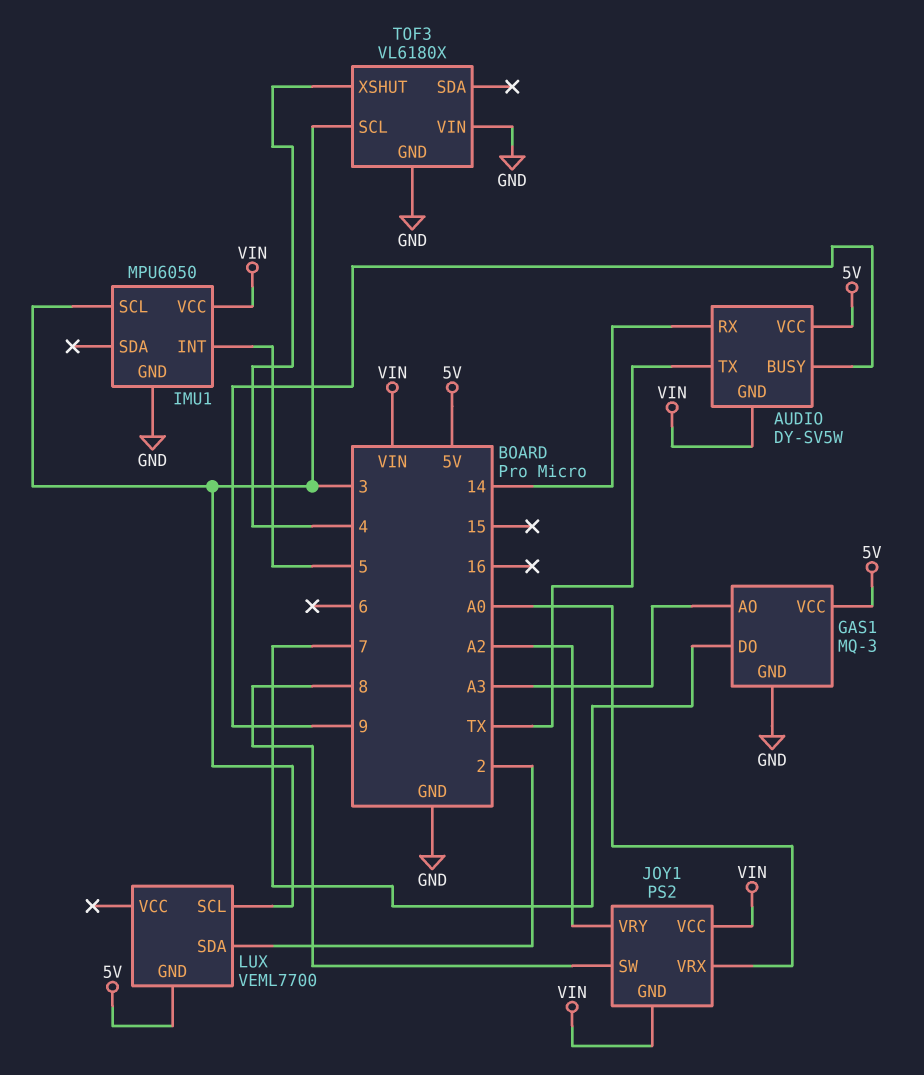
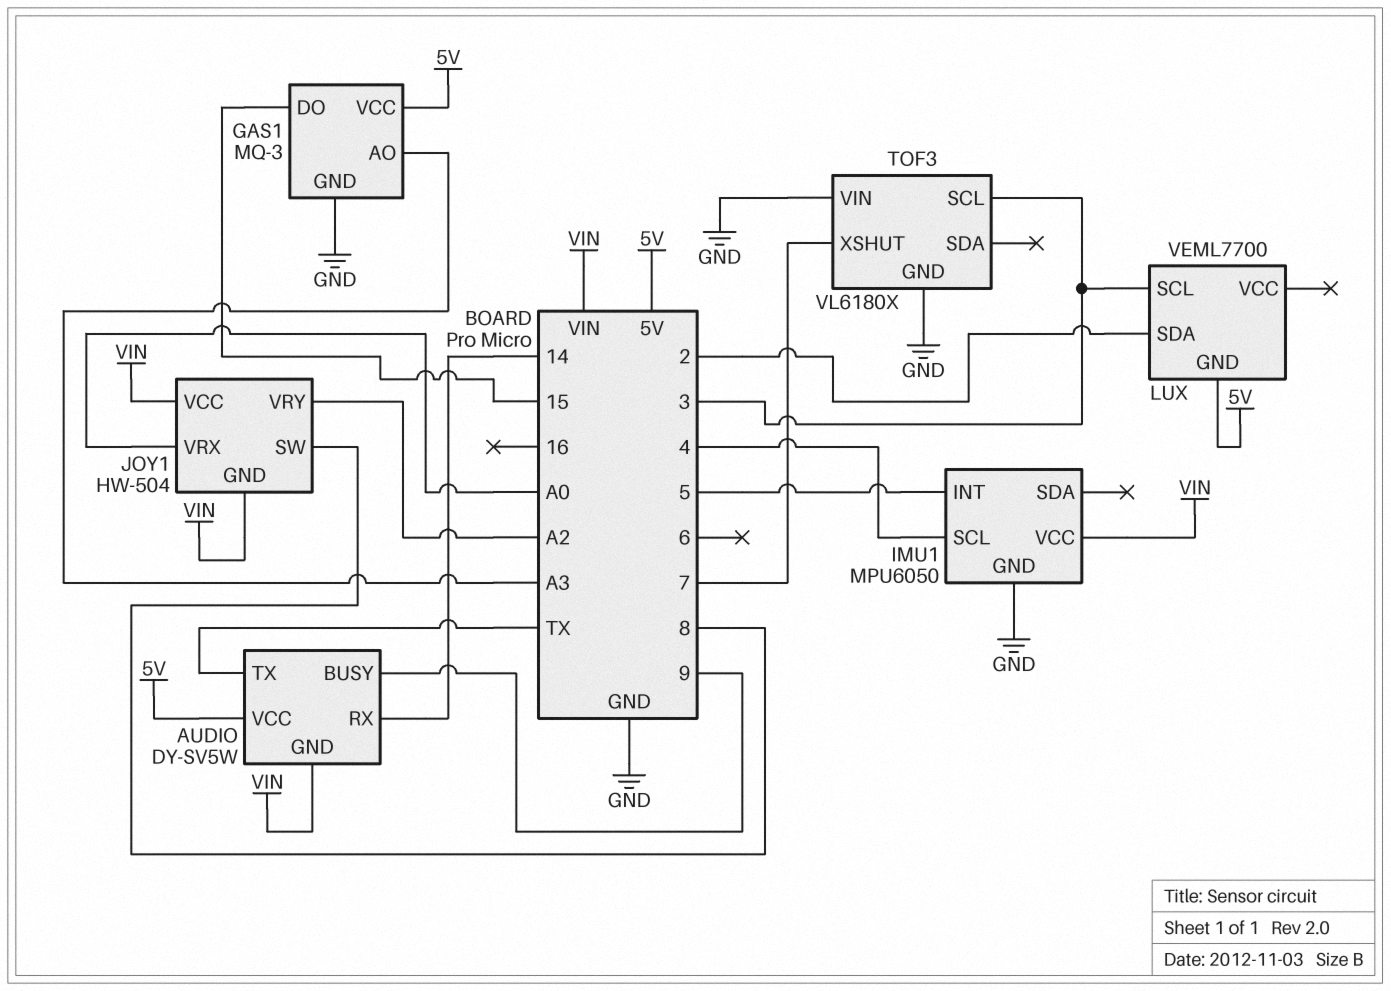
GAS1 pin DO: 7 -> 15
IMU1 pin SCL: 3 -> 4
JOY1: PS2 -> HW-504
TOF3 pin XSHUT: 4 -> 7

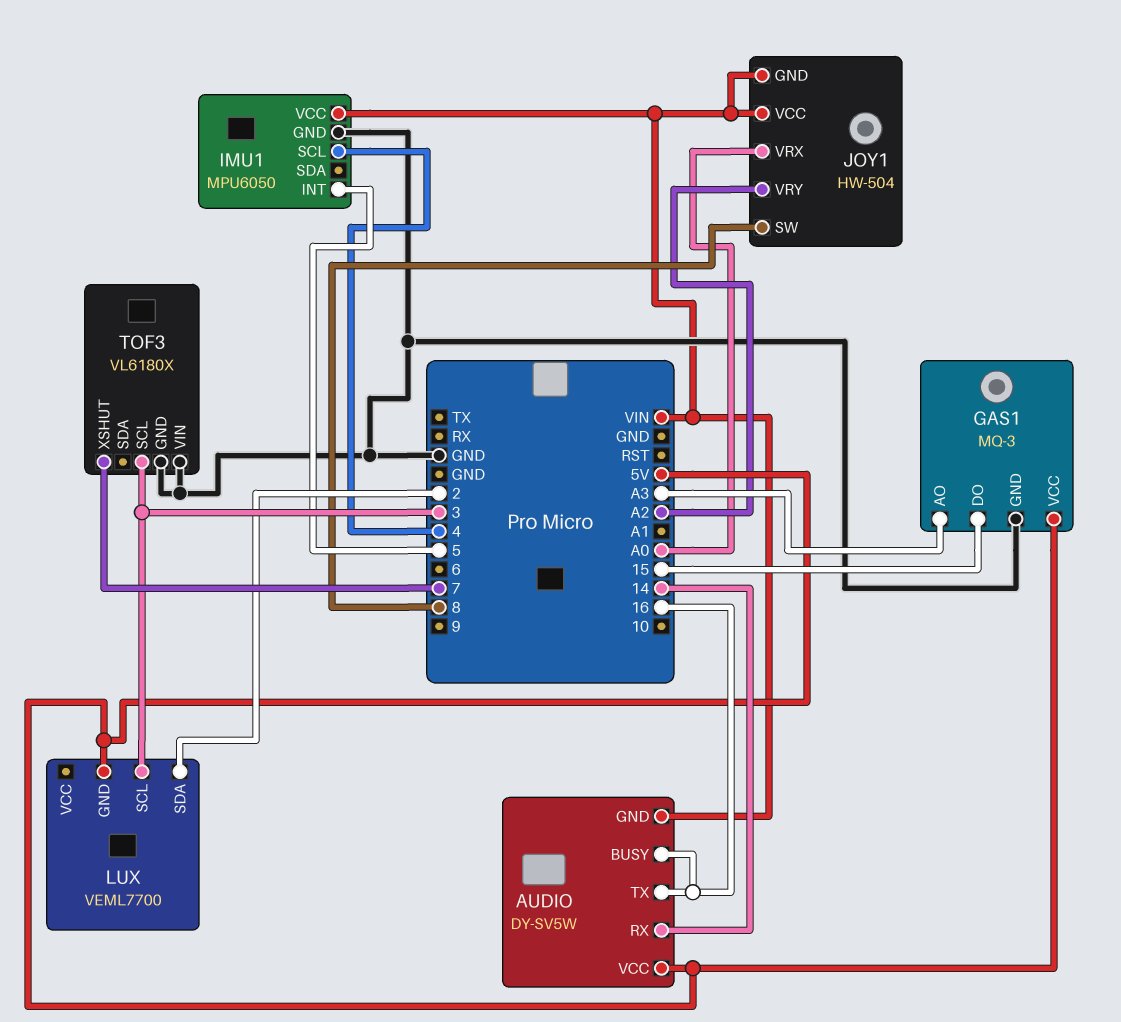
AUDIO pin BUSY: 9 -> 16
AUDIO pin TX: TX -> 16

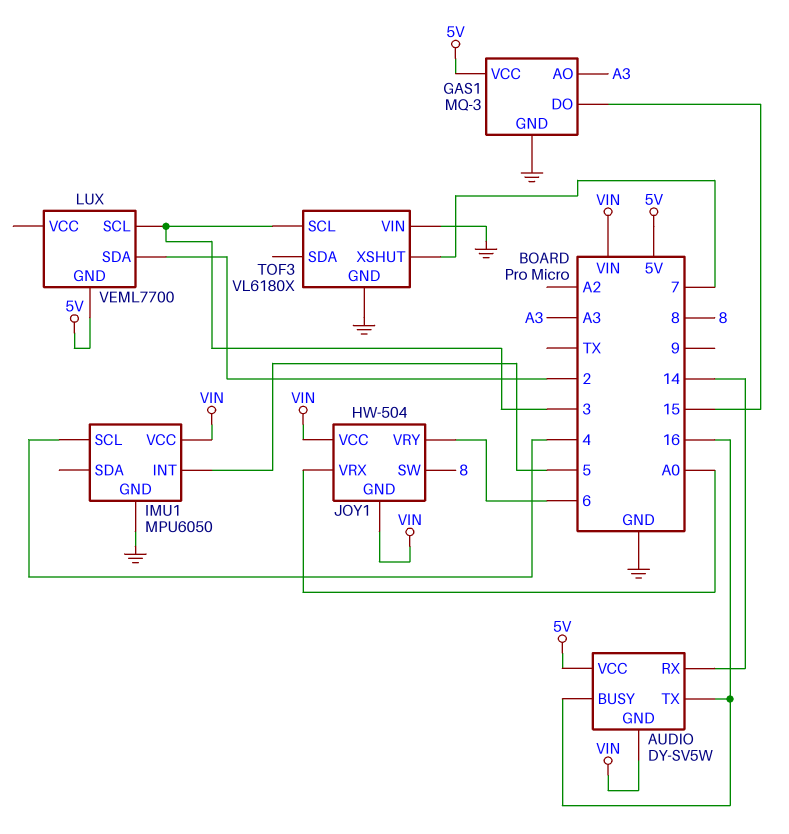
JOY1 pin VRY: A2 -> 6

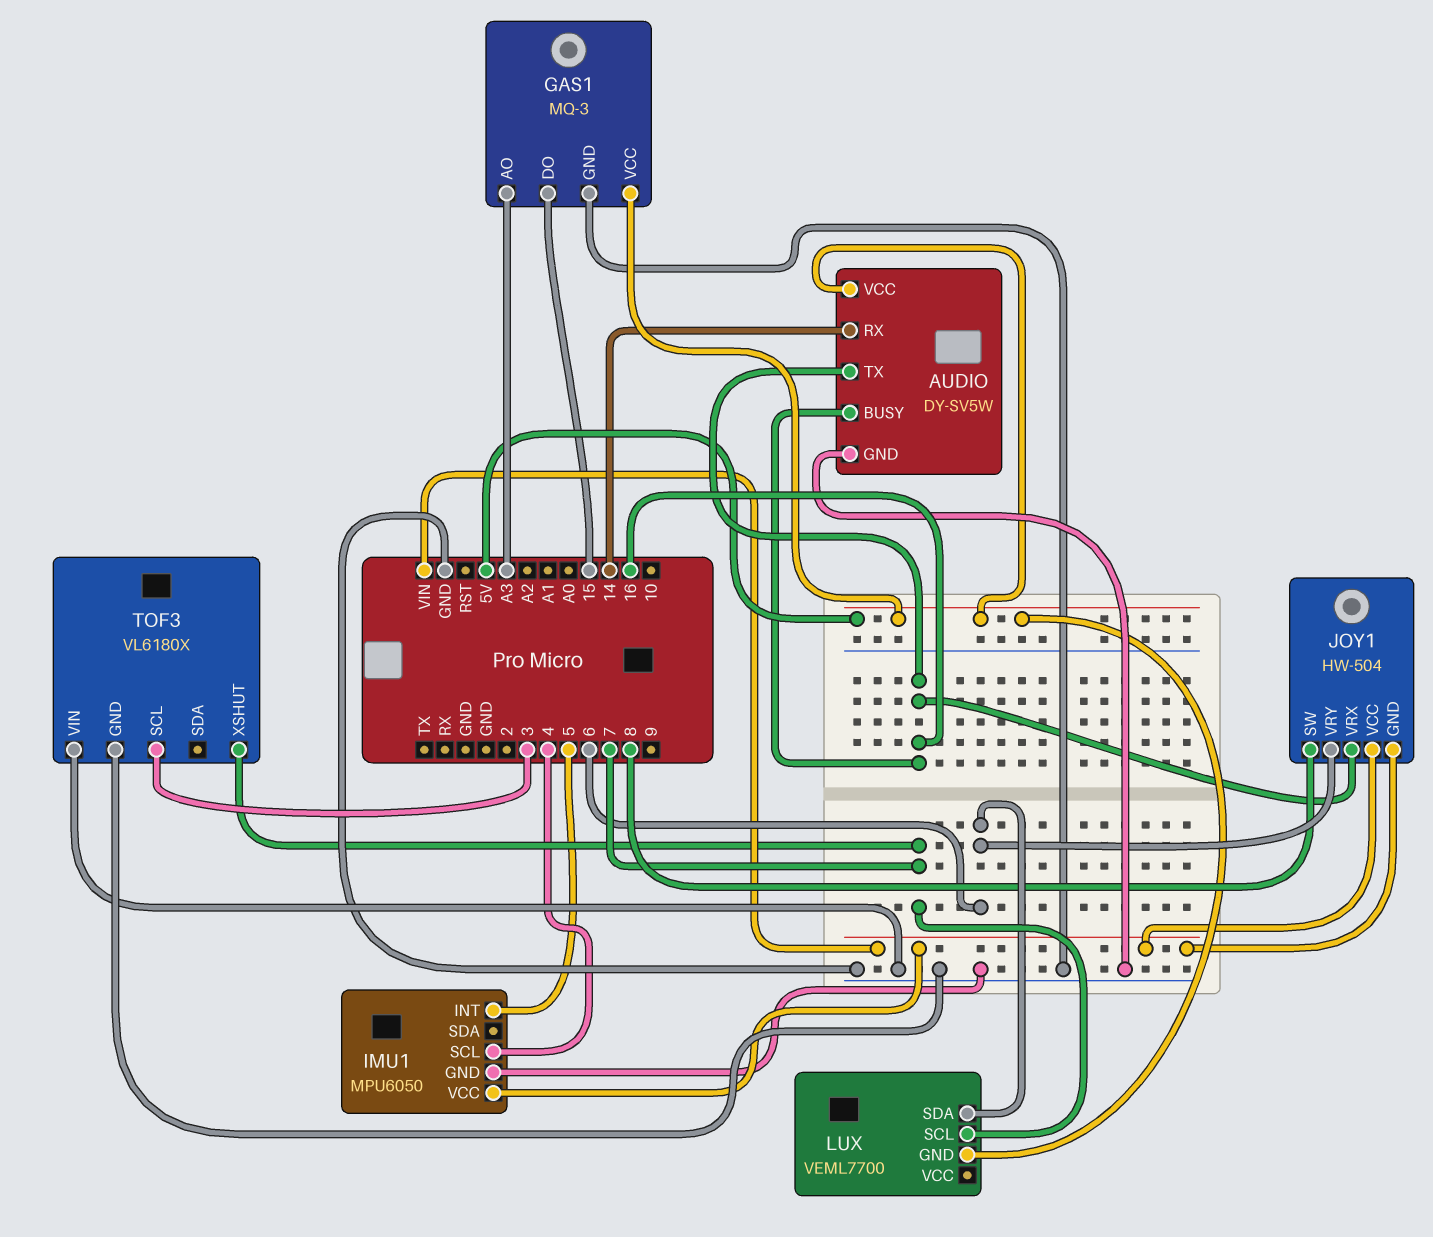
AUDIO pin GND: VIN -> GND
JOY1 pin VRX: A0 -> 16
LUX pin SCL: 3 -> 7
LUX pin SDA: 2 -> 6

